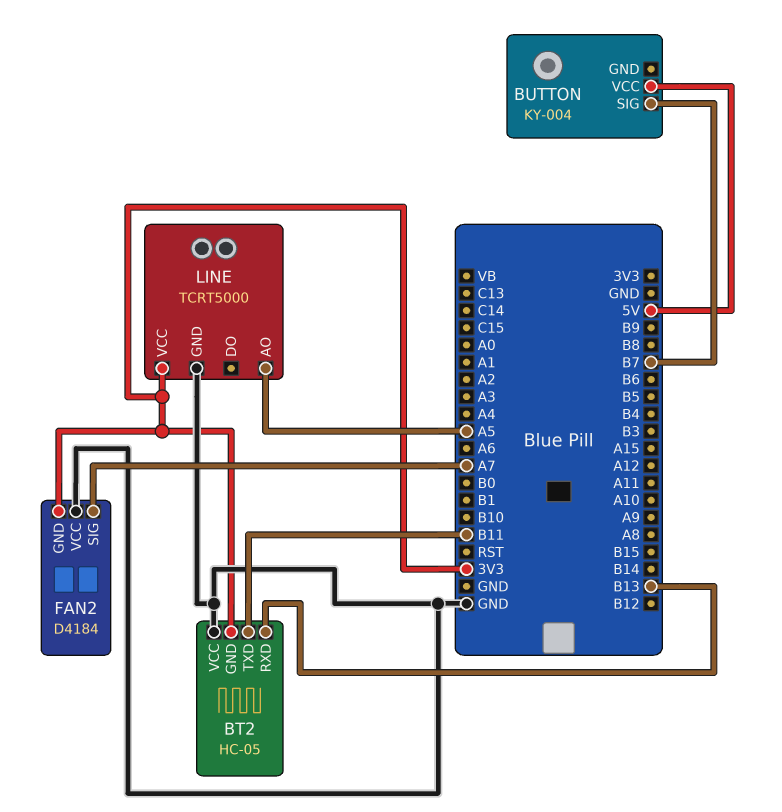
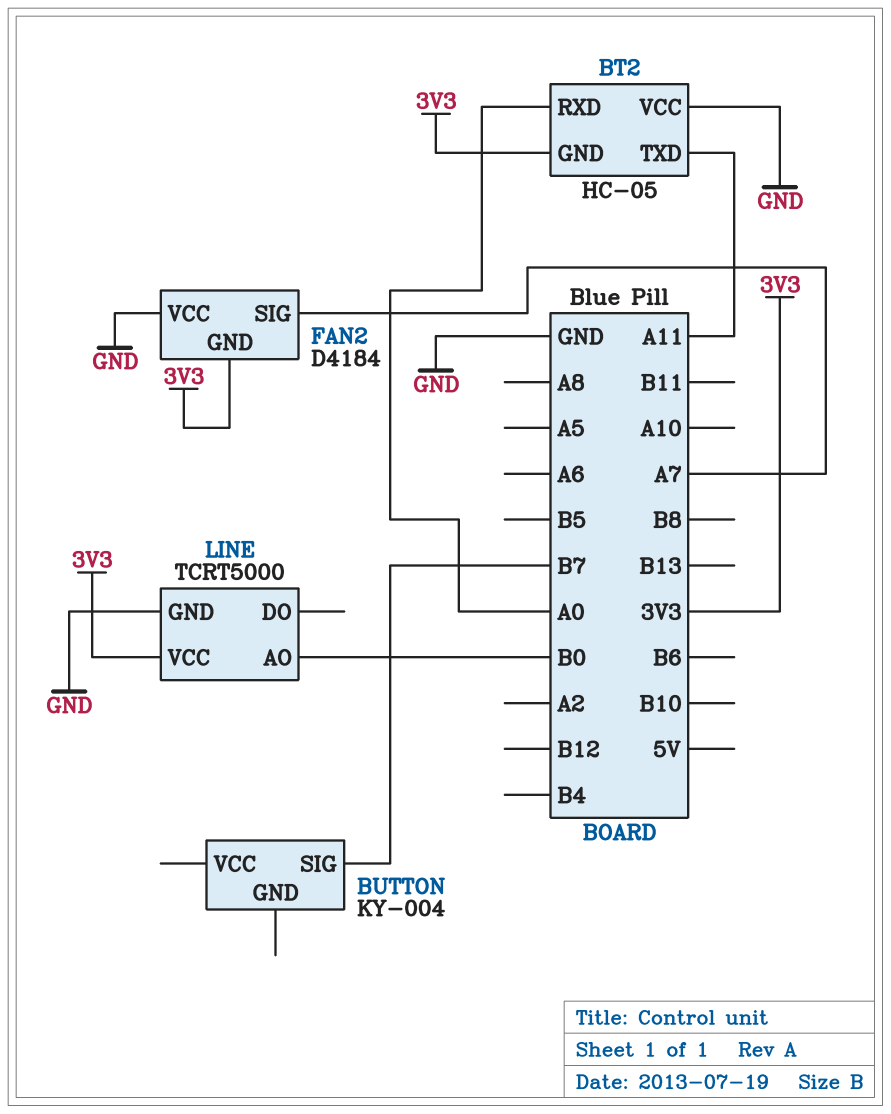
BT2 pin RXD: B13 -> A0
BT2 pin TXD: B11 -> A11
BUTTON pin VCC: 5V -> none
LINE pin AO: A5 -> B0

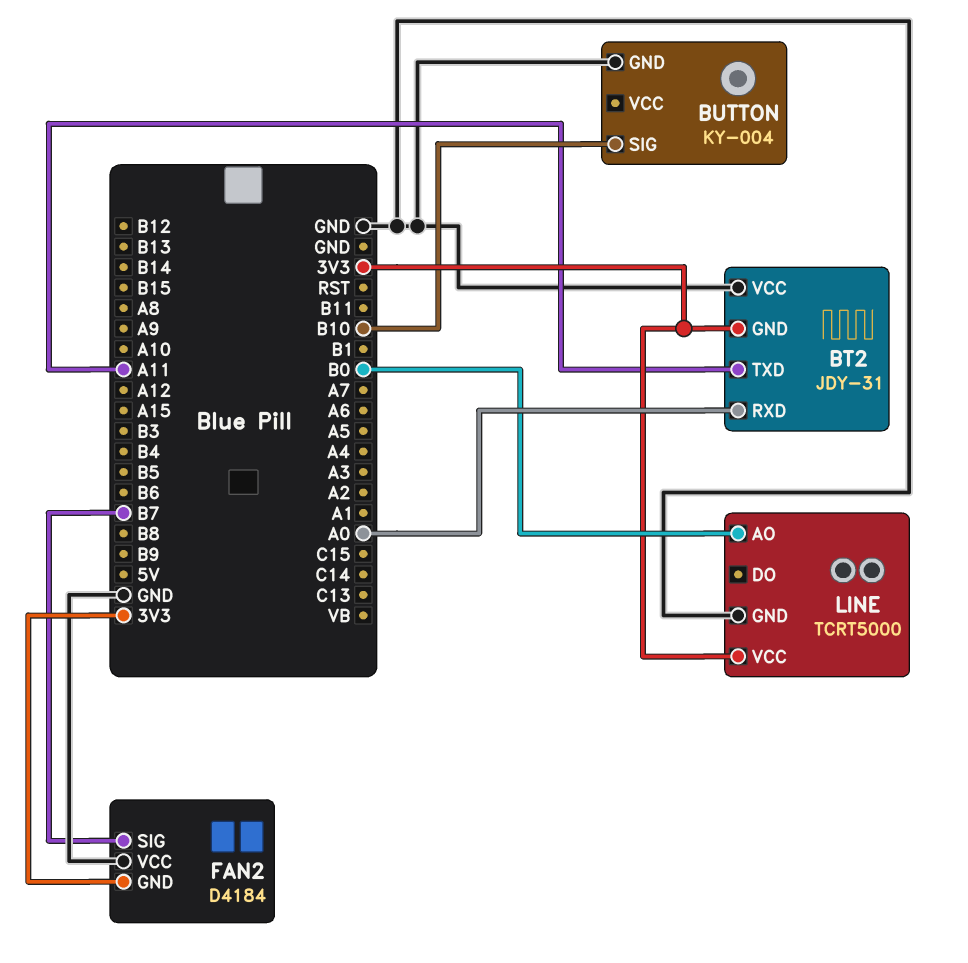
BT2: HC-05 -> JDY-31
BUTTON pin GND: none -> GND
BUTTON pin SIG: B7 -> B10
FAN2 pin SIG: A7 -> B7

